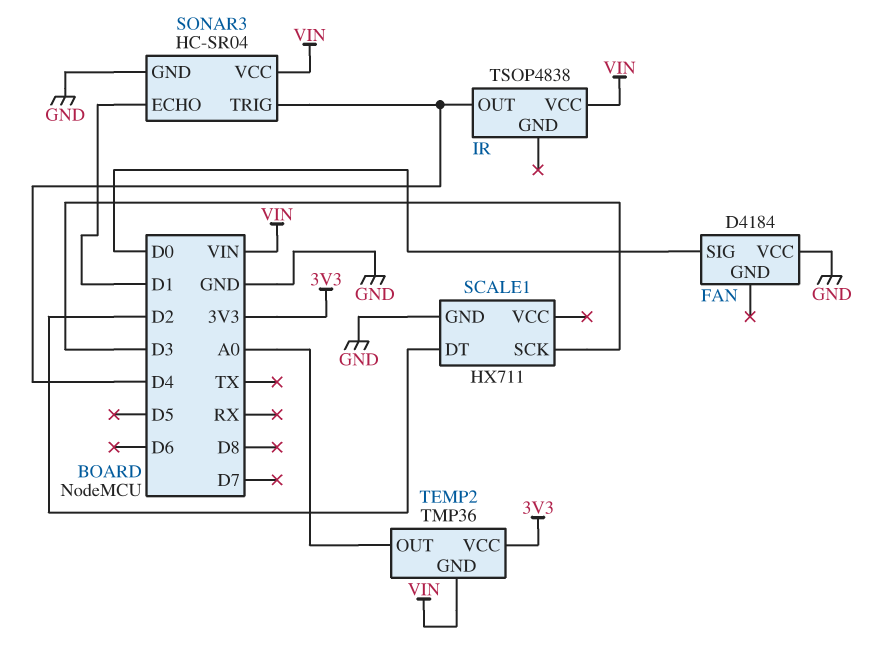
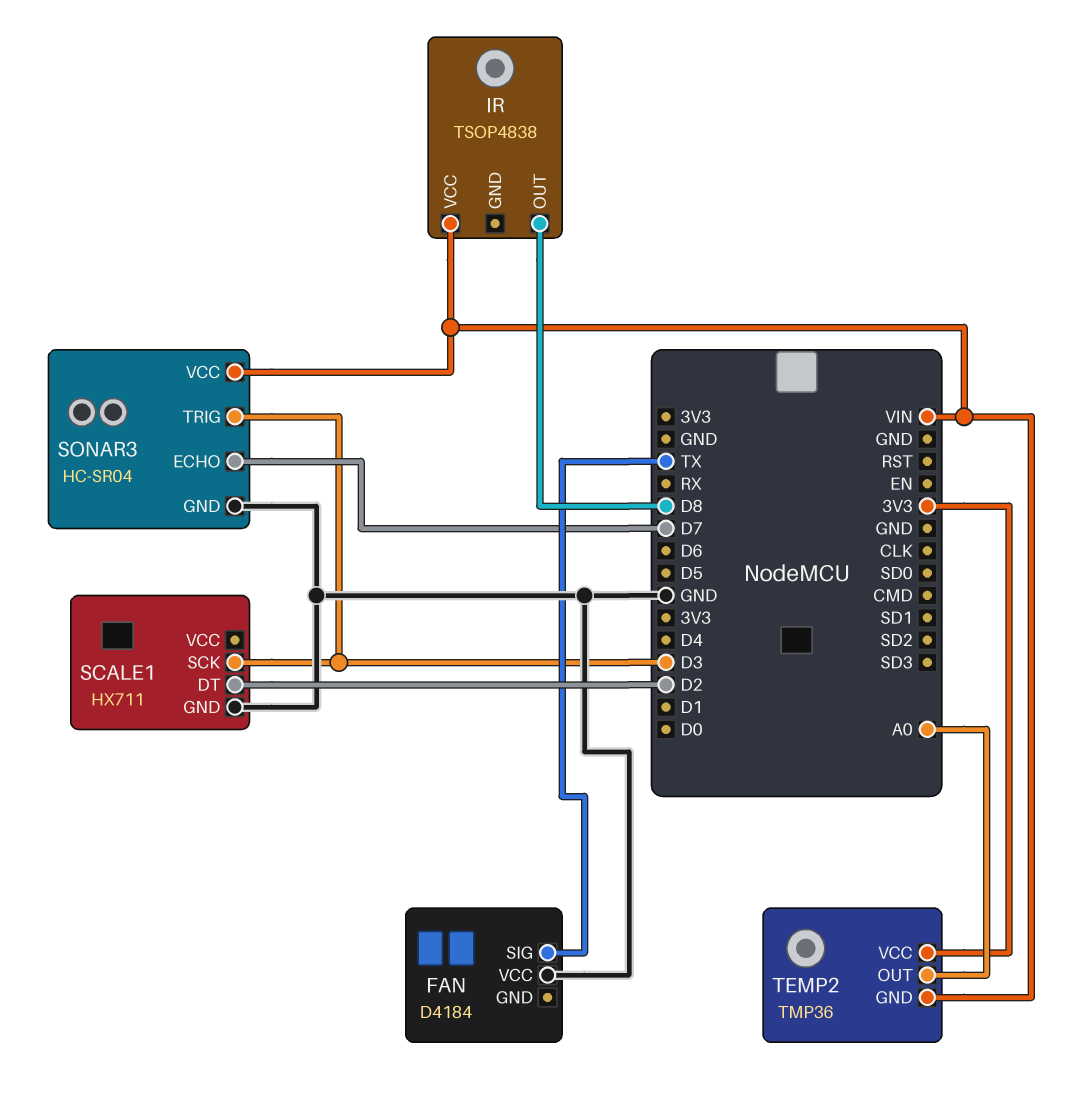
FAN pin SIG: D0 -> TX
IR pin OUT: D4 -> D8
SONAR3 pin ECHO: D1 -> D7
SONAR3 pin TRIG: D4 -> D3

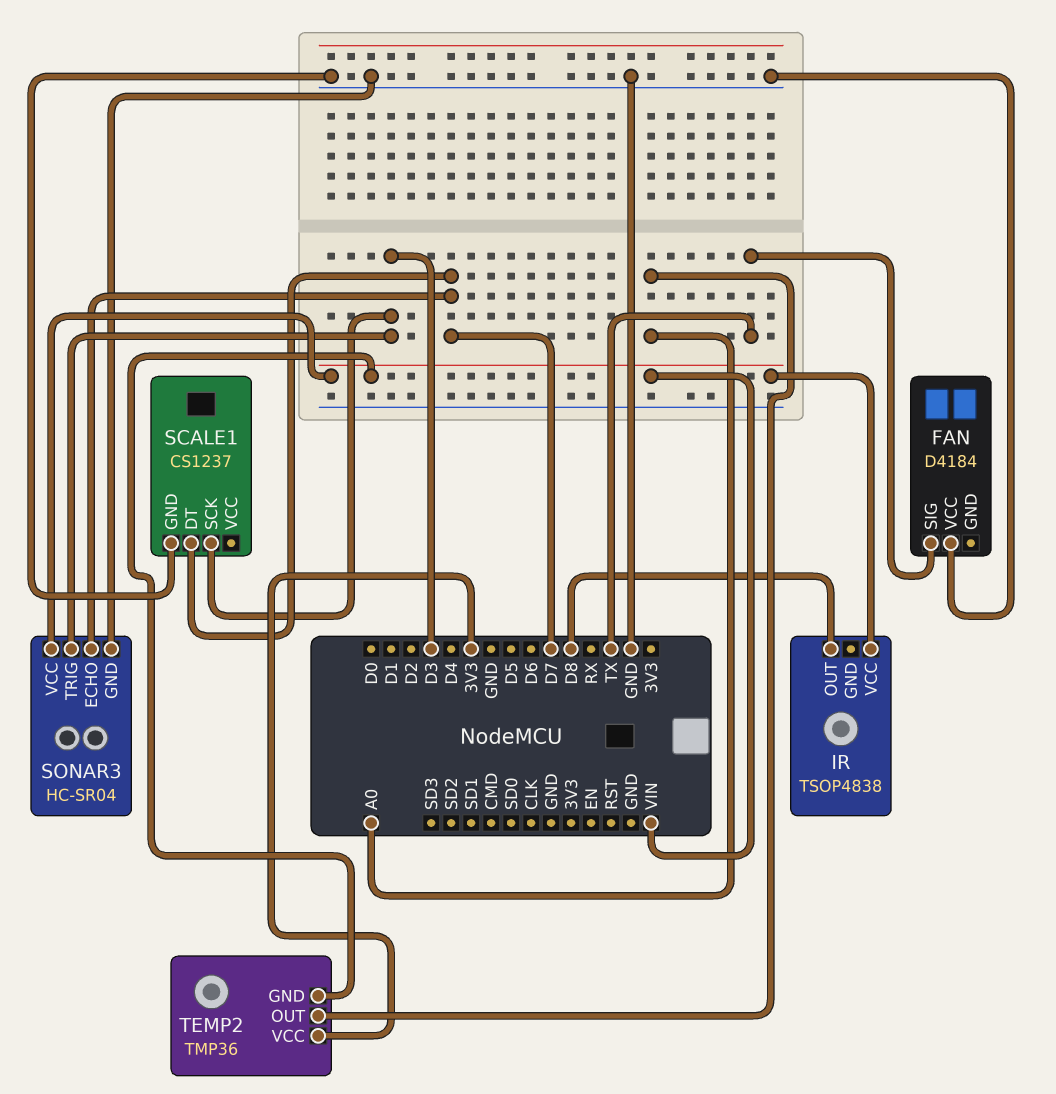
SCALE1: HX711 -> CS1237
SCALE1 pin DT: D2 -> D7

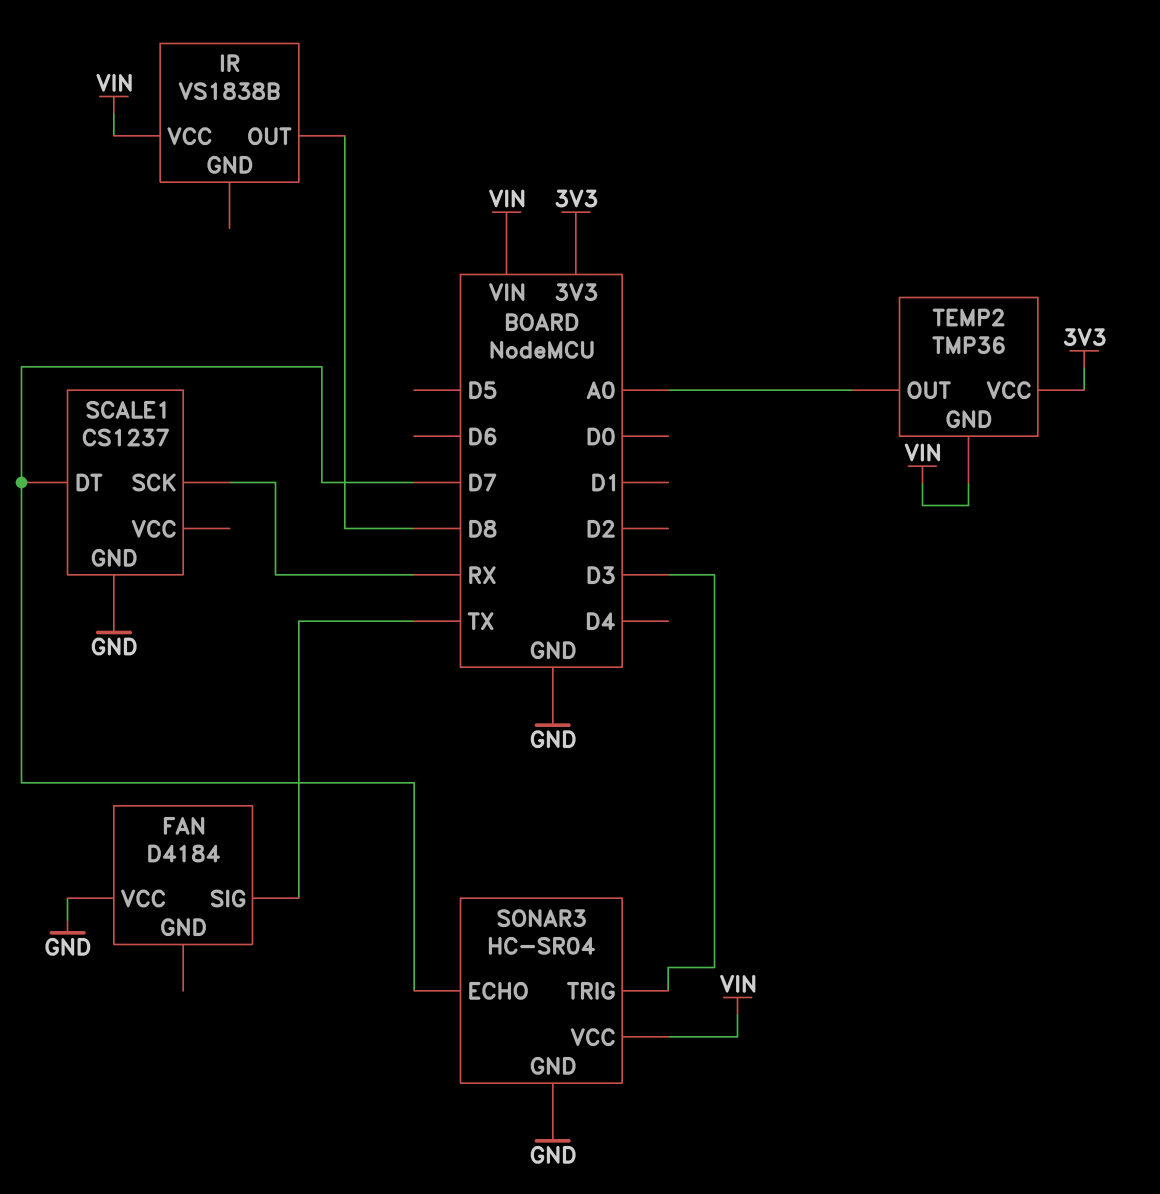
IR: TSOP4838 -> VS1838B
SCALE1 pin SCK: D3 -> RX

